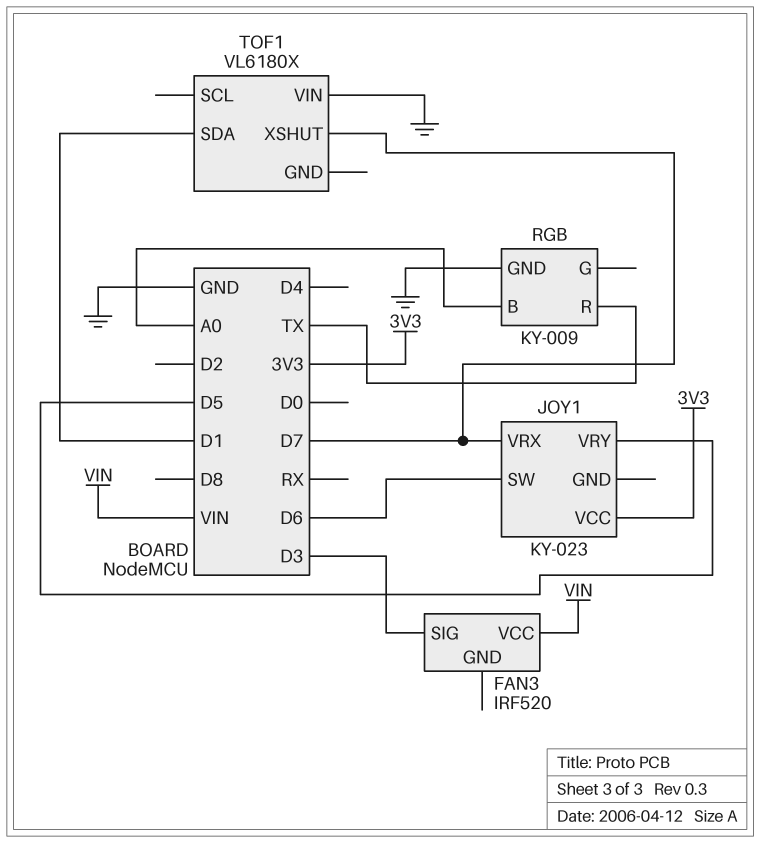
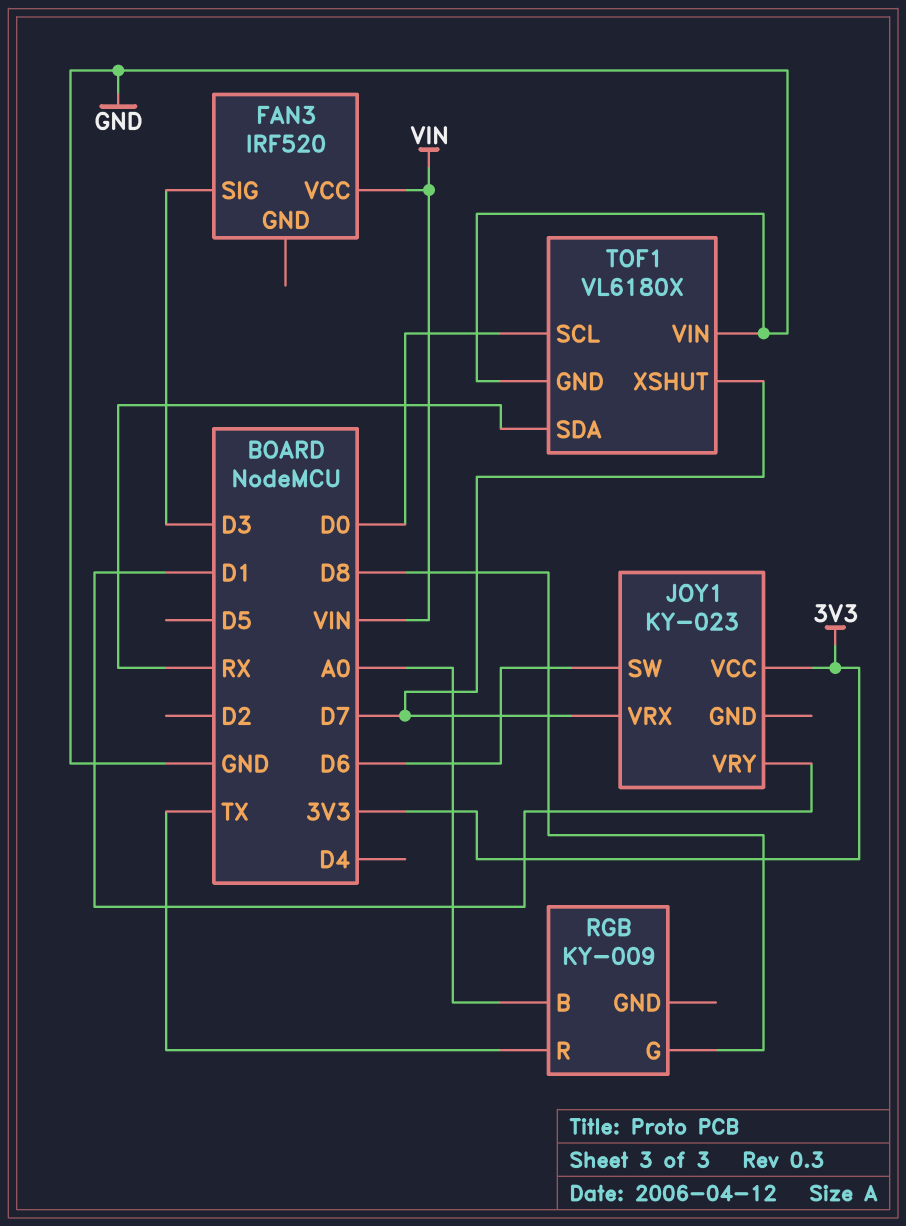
JOY1 pin VRY: D5 -> D1
RGB pin G: none -> D8
RGB pin GND: GND -> none
TOF1 pin GND: none -> GND
TOF1 pin SCL: none -> D0
TOF1 pin SDA: D1 -> RX

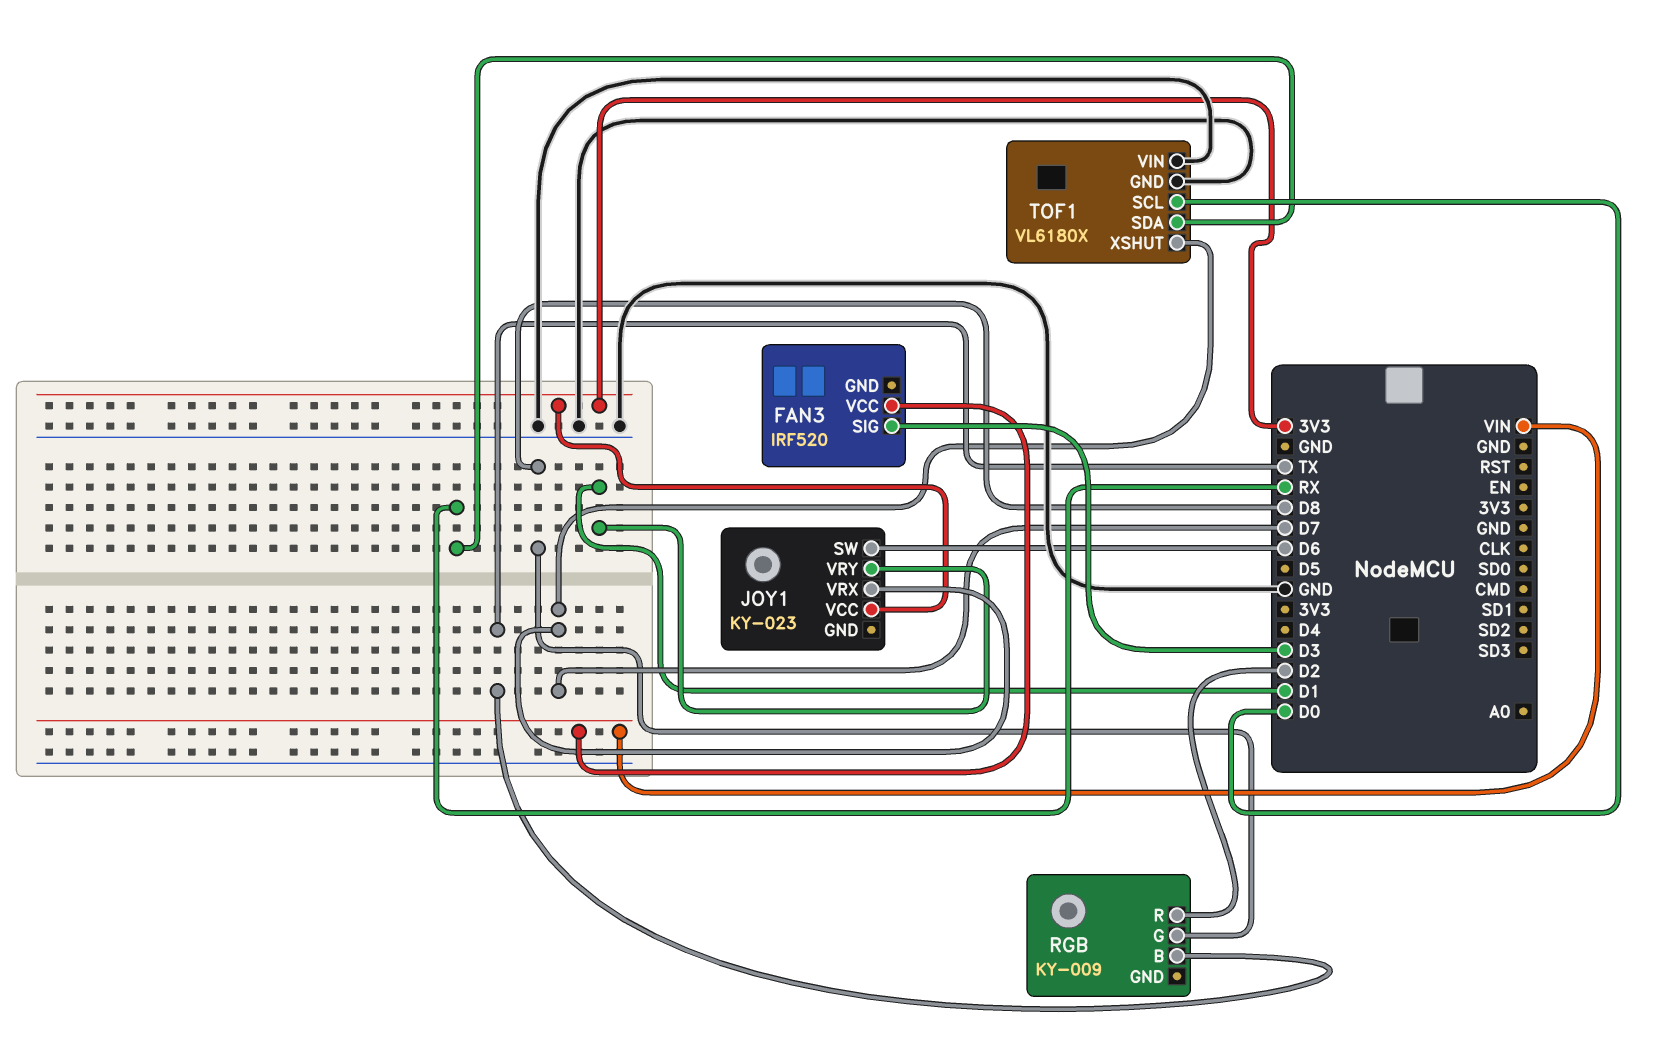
RGB pin B: A0 -> TX
RGB pin R: TX -> D2

